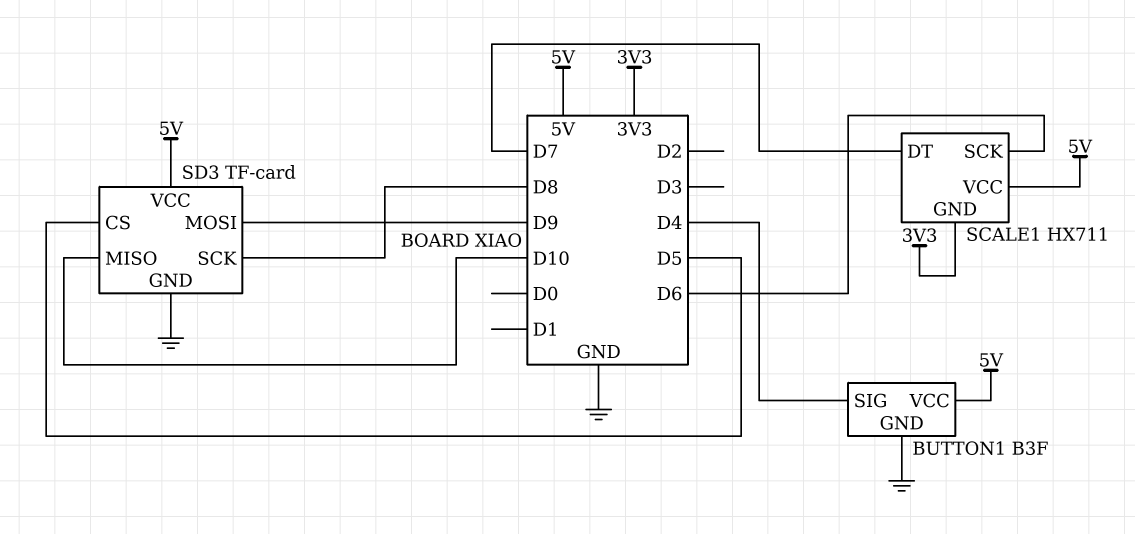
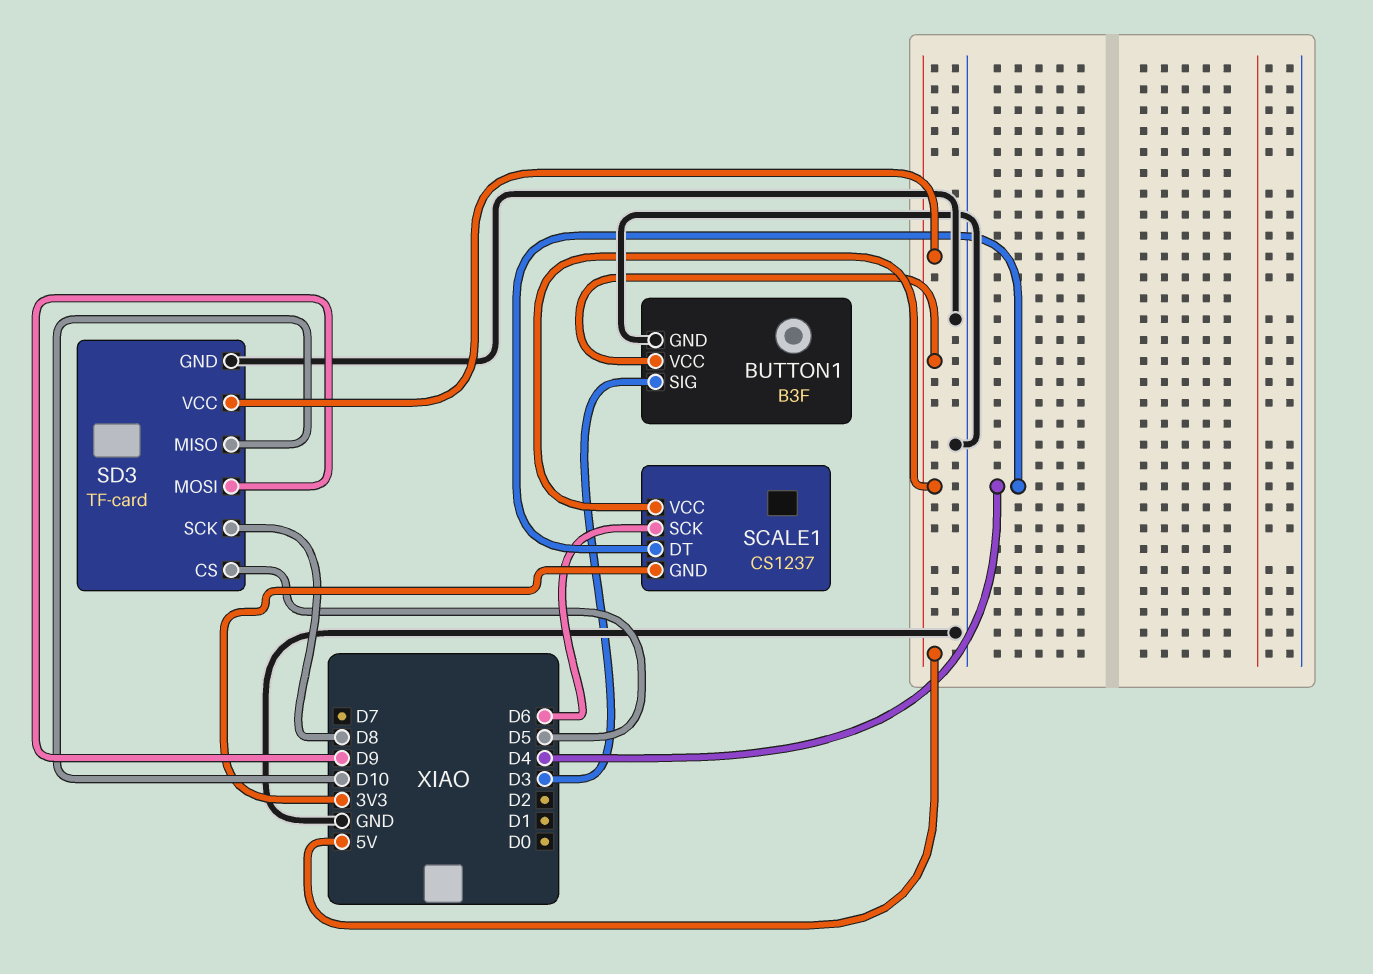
BUTTON1 pin SIG: D4 -> D3
SCALE1: HX711 -> CS1237
SCALE1 pin DT: D7 -> D4

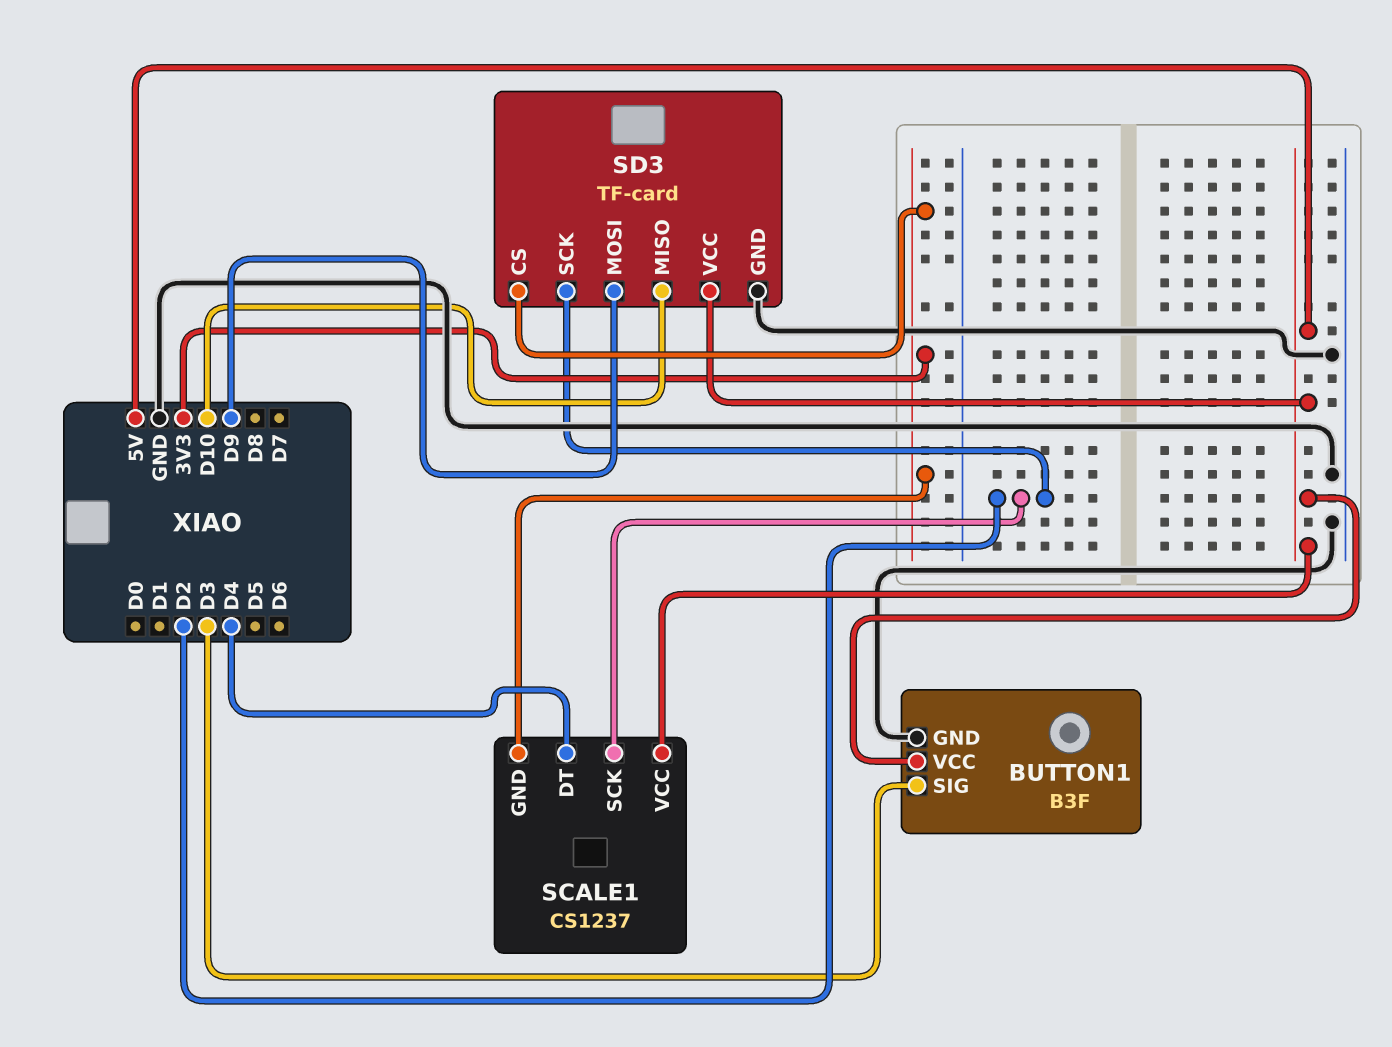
SCALE1 pin SCK: D6 -> D2
SD3 pin CS: D5 -> 3V3
SD3 pin SCK: D8 -> D2

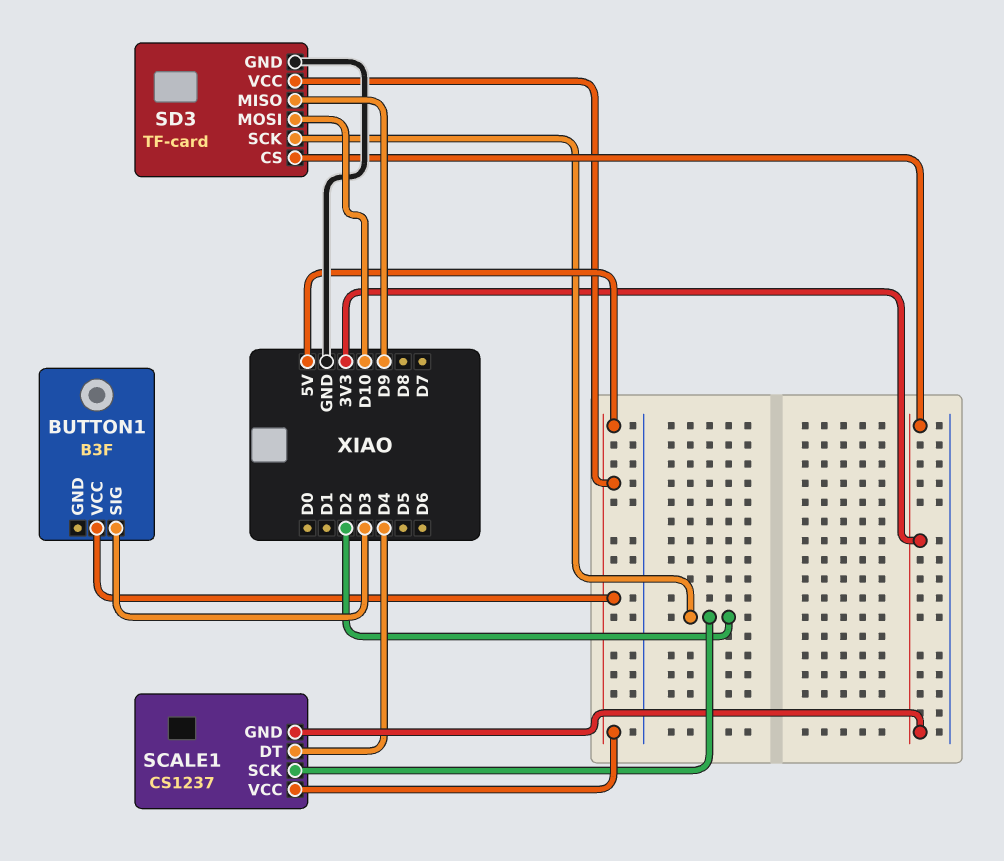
BUTTON1 pin GND: GND -> none
SD3 pin MISO: D10 -> D9
SD3 pin MOSI: D9 -> D10

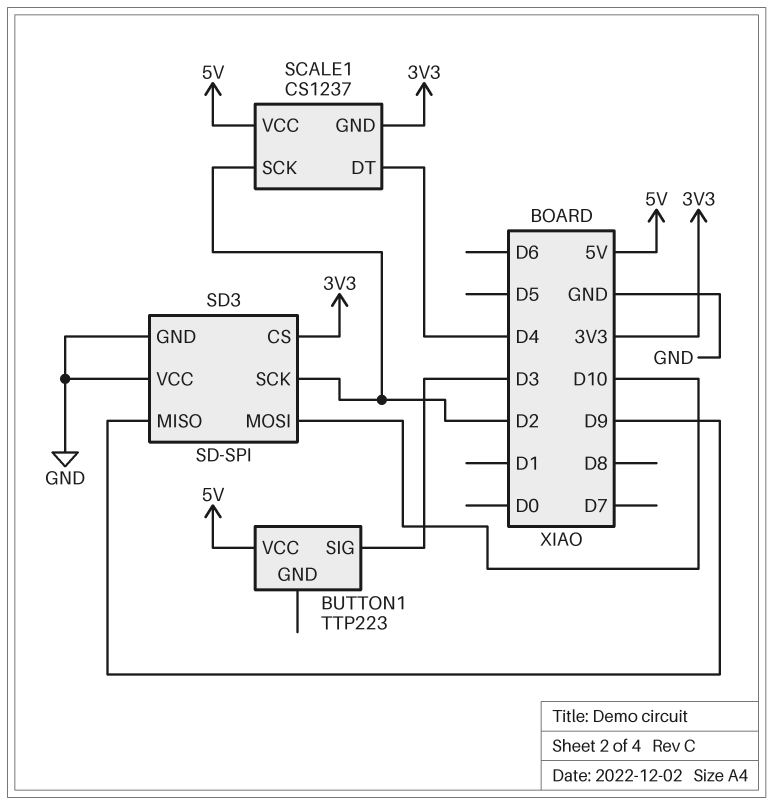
BUTTON1: B3F -> TTP223
SD3: TF-card -> SD-SPI
SD3 pin VCC: 5V -> GND

